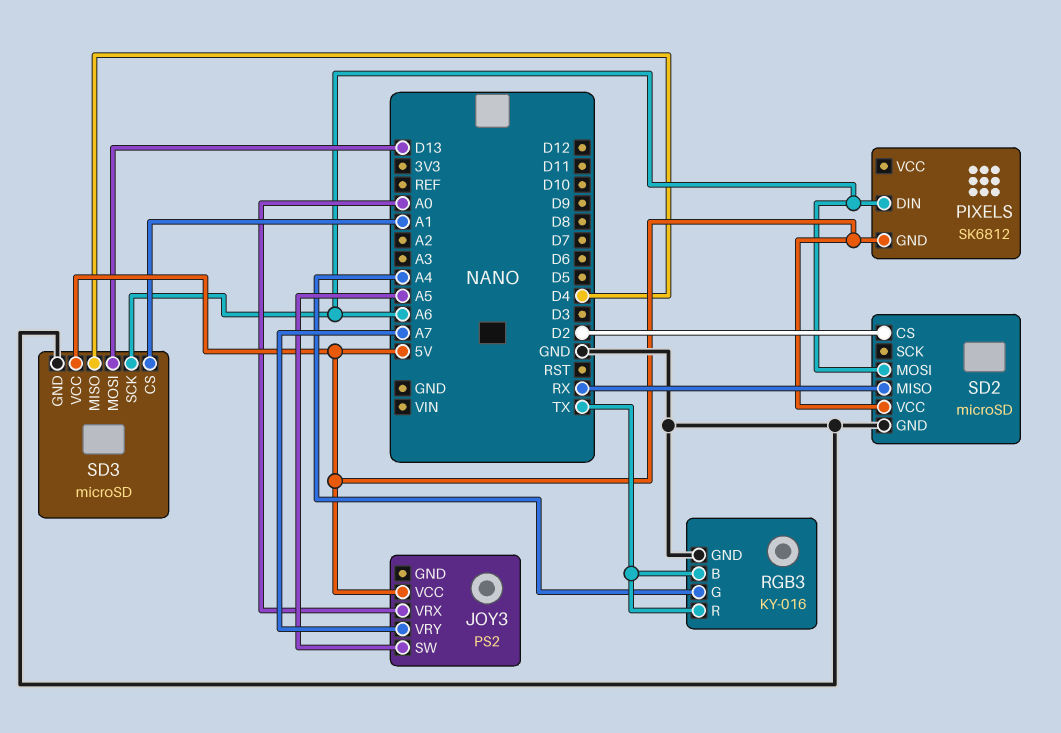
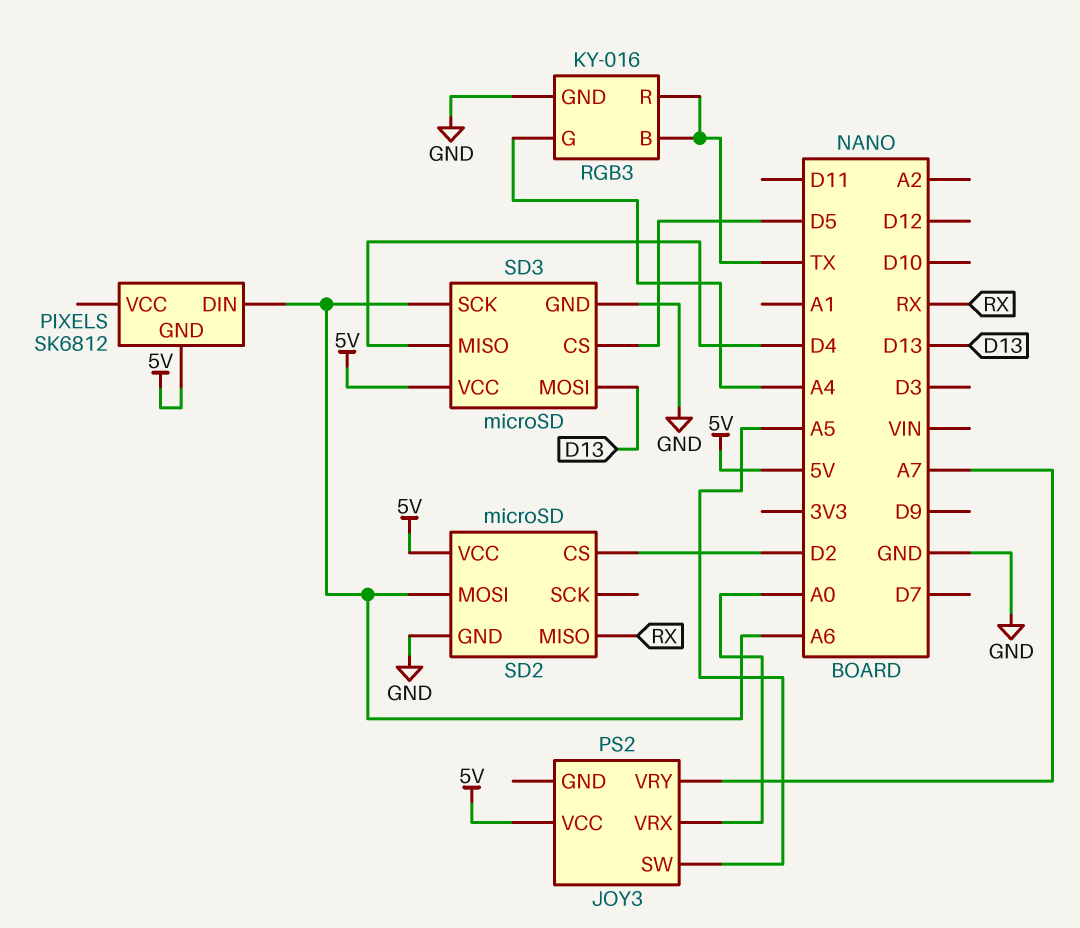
SD3 pin CS: A1 -> D5

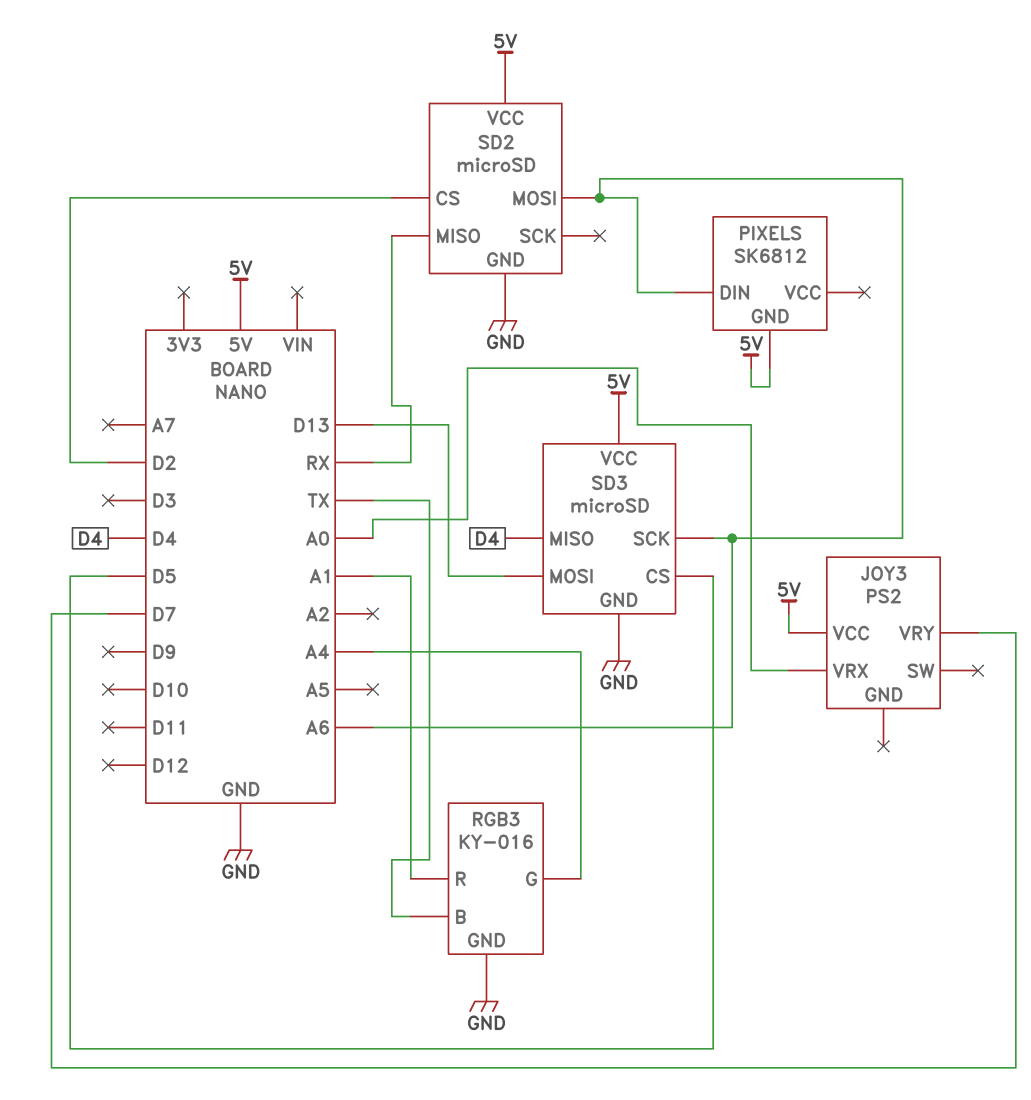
JOY3 pin SW: A5 -> none
JOY3 pin VRY: A7 -> D7
RGB3 pin R: TX -> A1

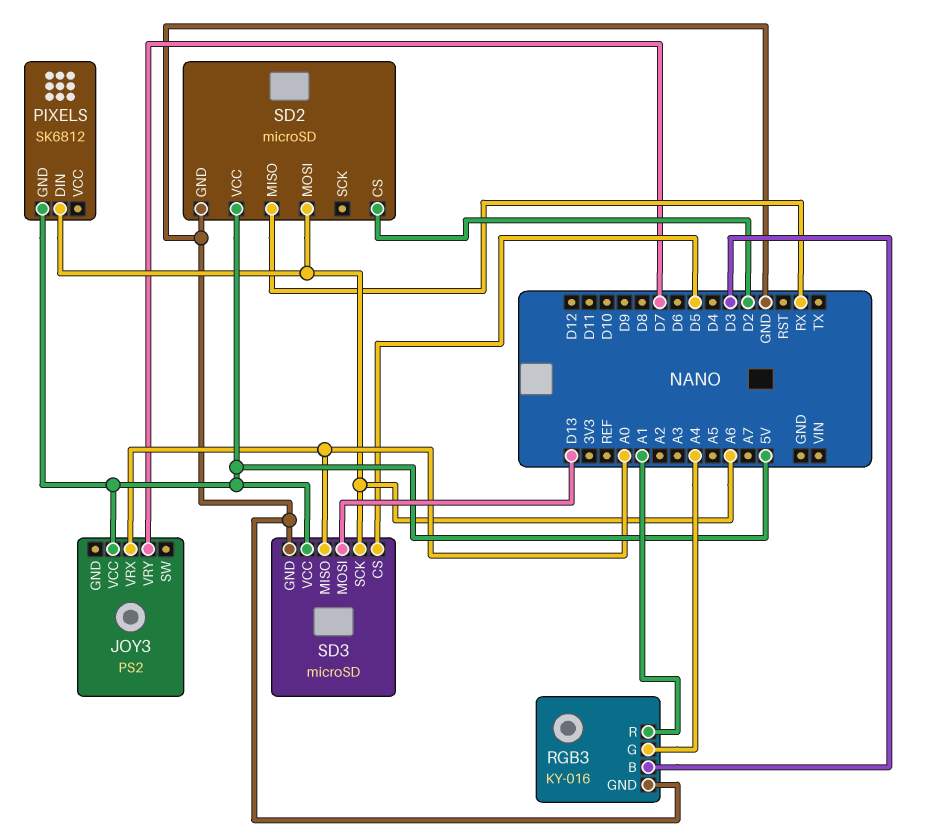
RGB3 pin B: TX -> D3
SD3 pin MISO: D4 -> A0

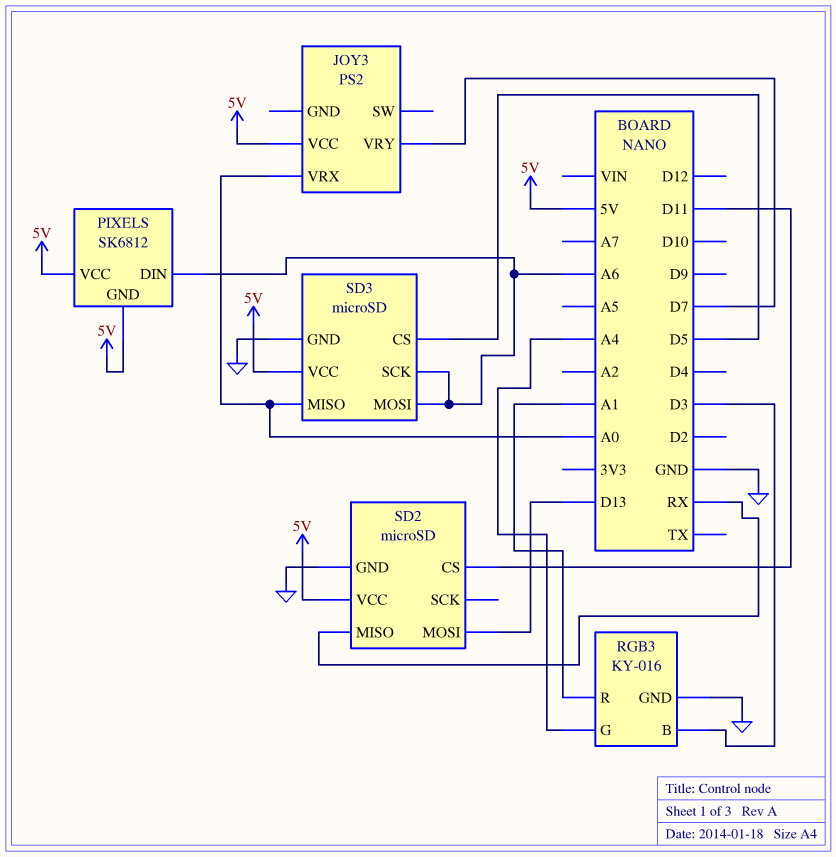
PIXELS pin VCC: none -> 5V
SD2 pin CS: D2 -> D11
SD2 pin MOSI: A6 -> D13
SD3 pin MOSI: D13 -> A6

